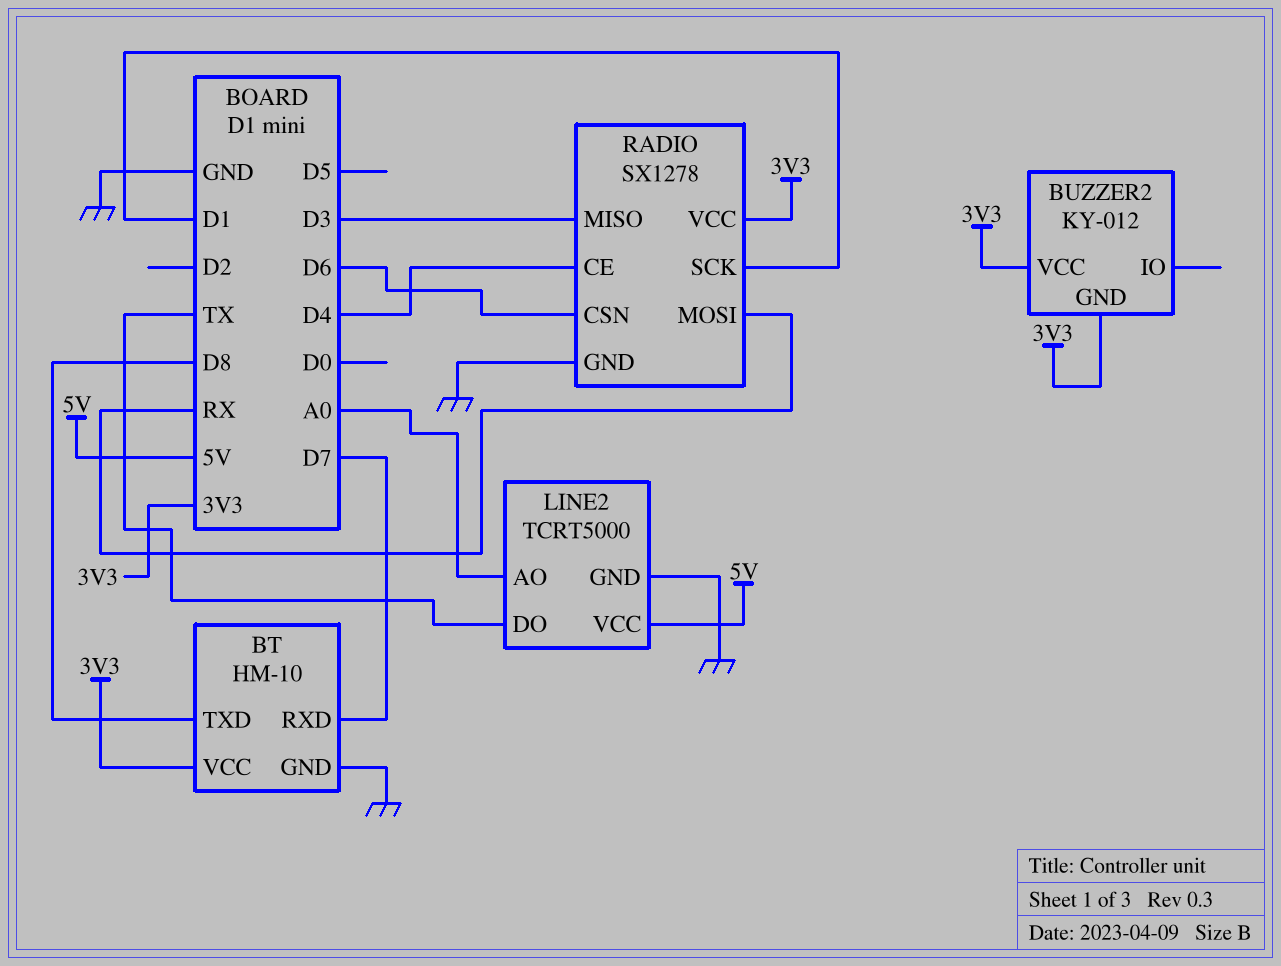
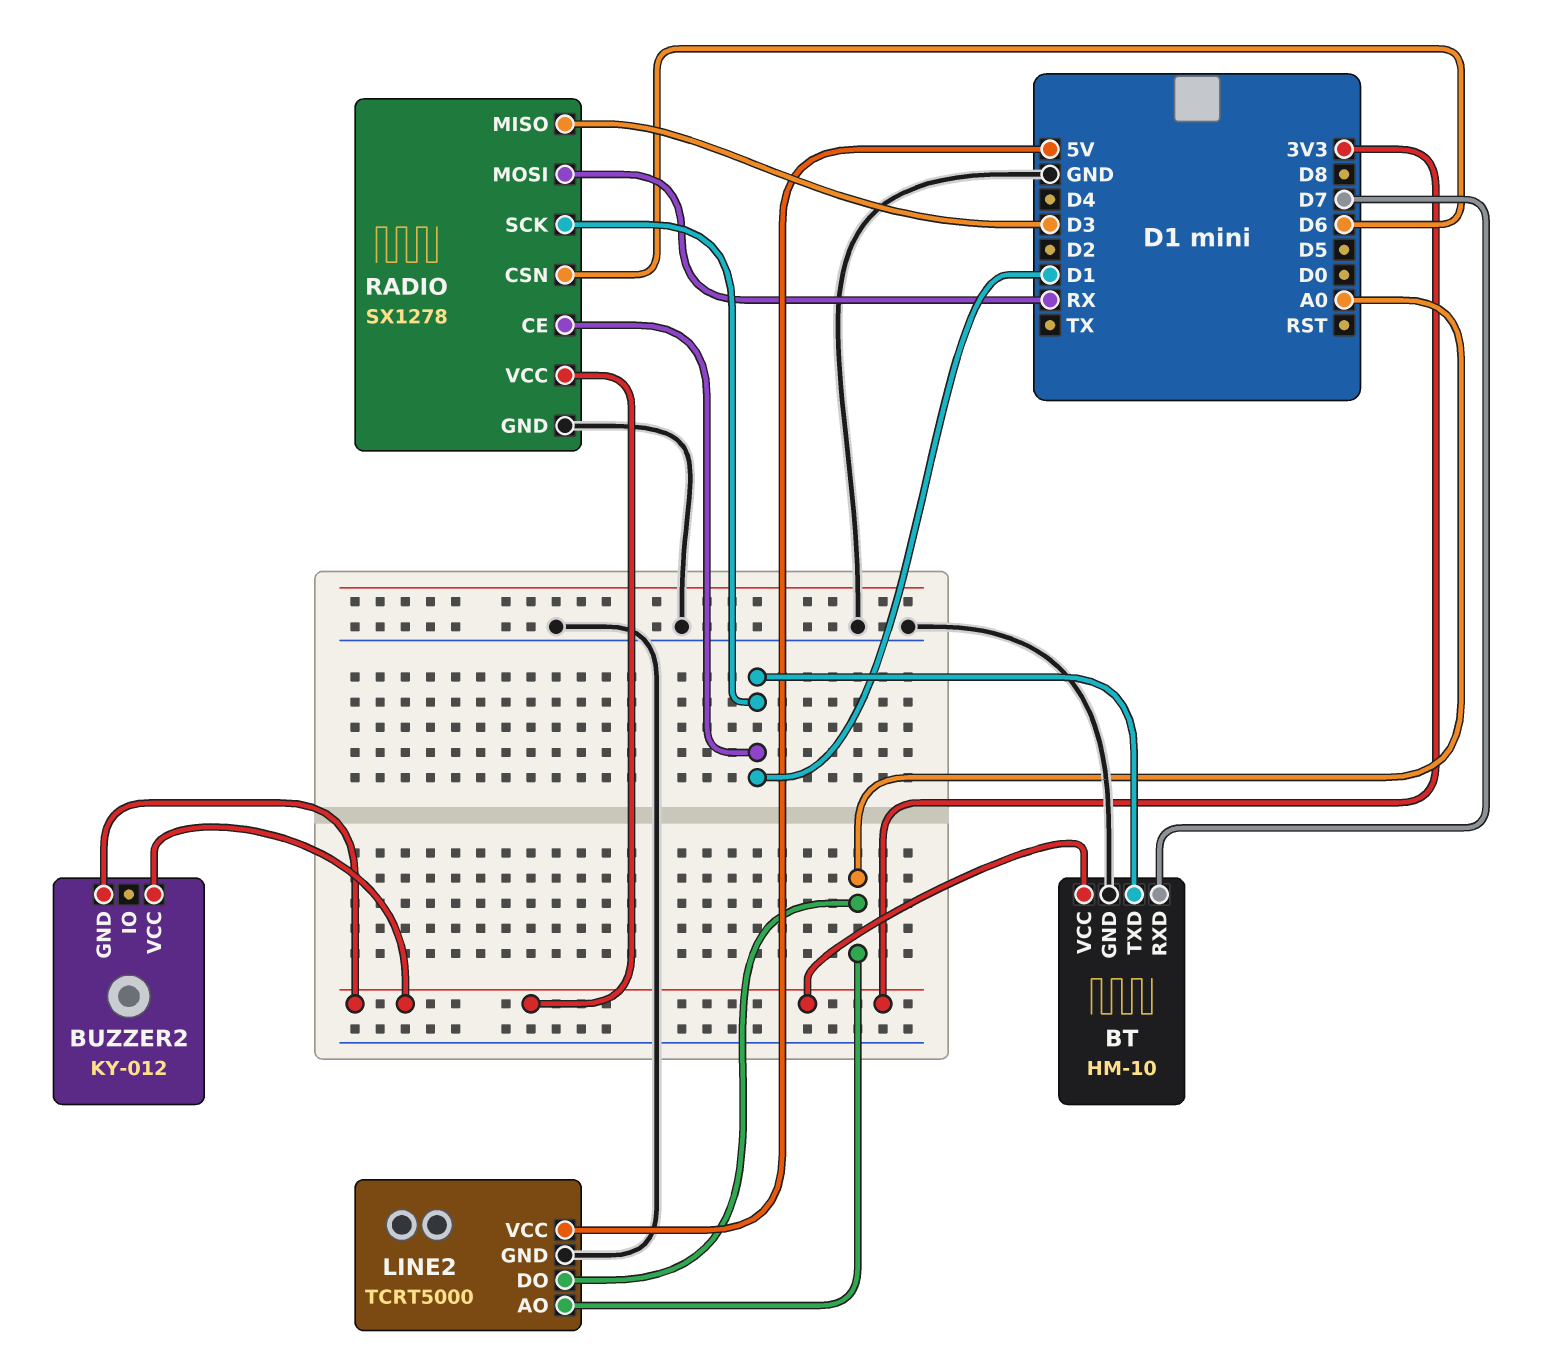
BT pin TXD: D8 -> D1
LINE2 pin DO: TX -> A0
RADIO pin CE: D4 -> D1

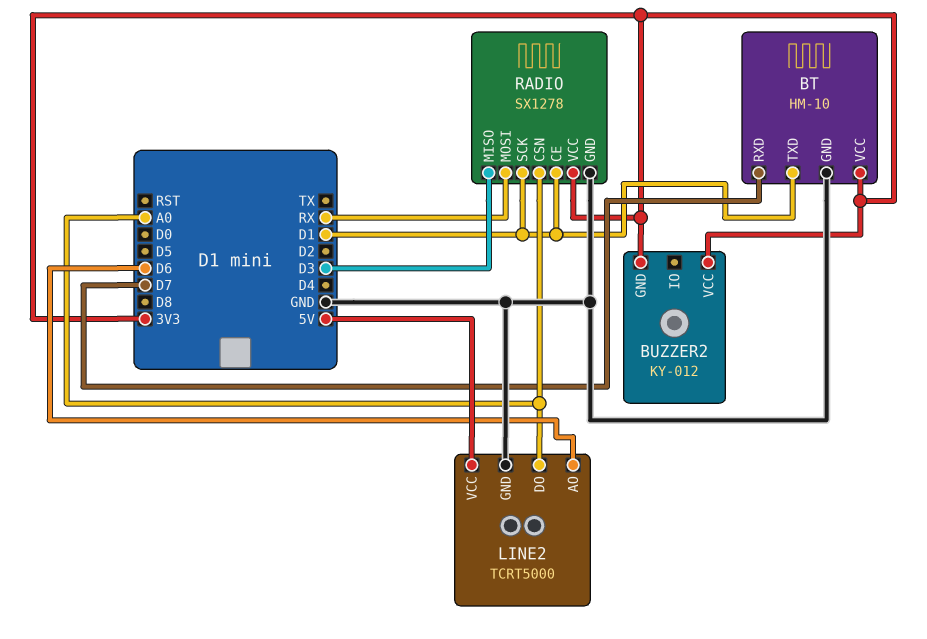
LINE2 pin AO: A0 -> D6
RADIO pin CSN: D6 -> A0

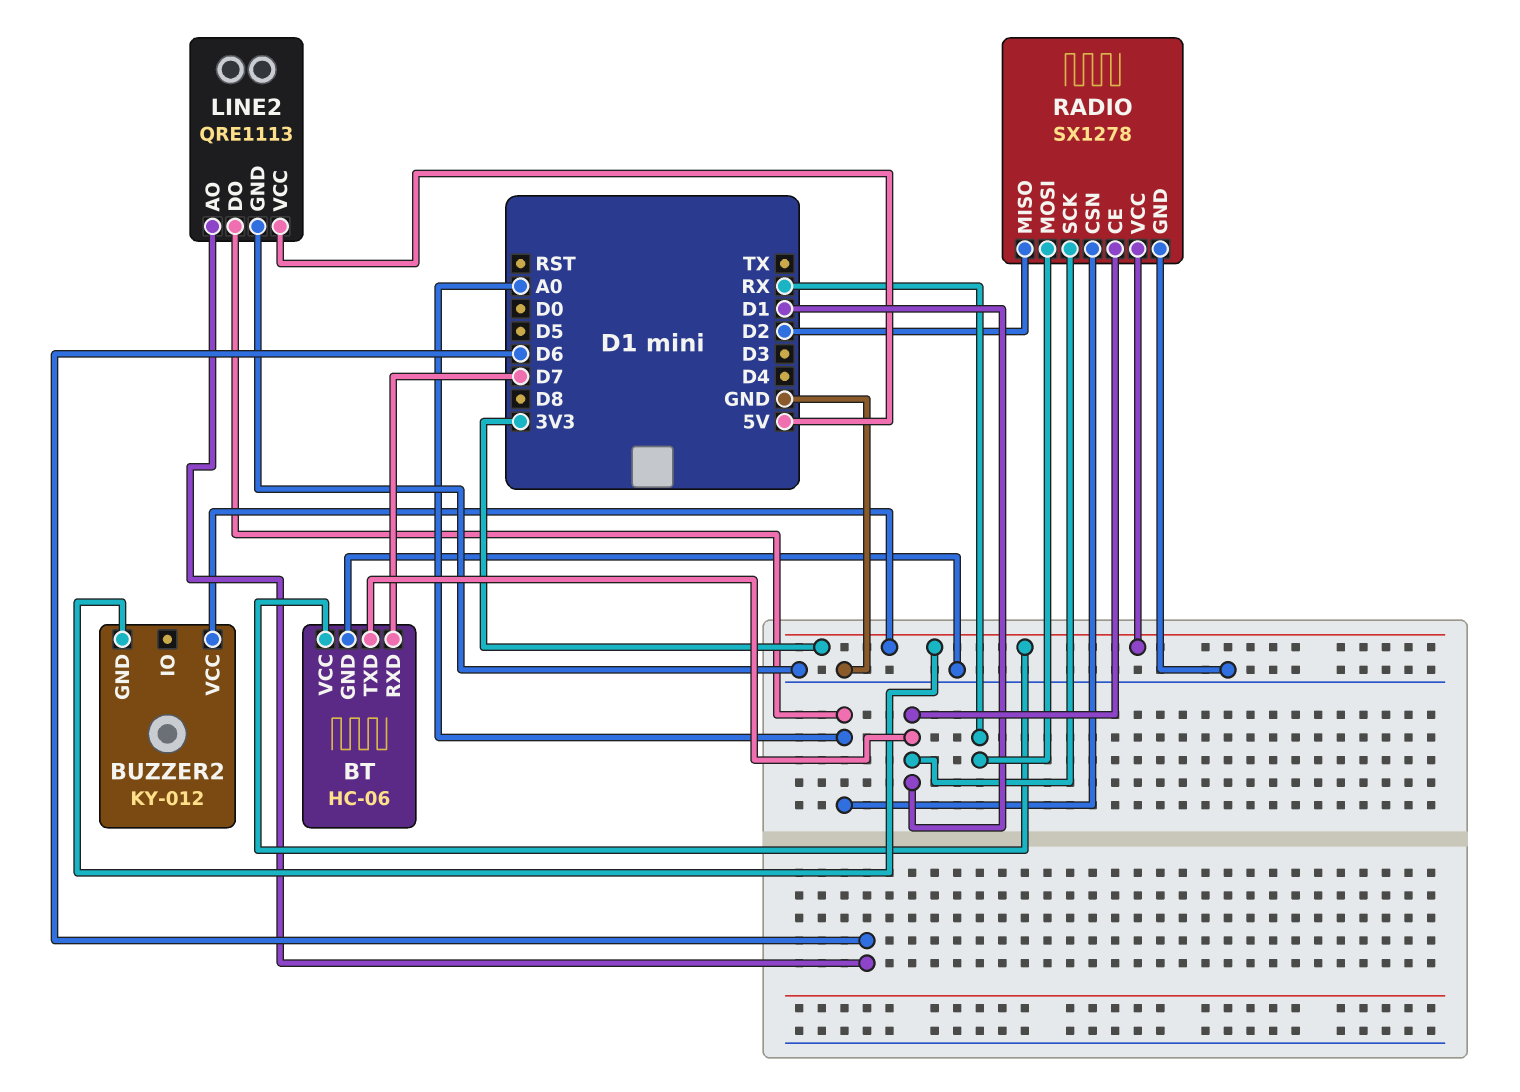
BT: HM-10 -> HC-06
LINE2: TCRT5000 -> QRE1113
RADIO pin MISO: D3 -> D2

